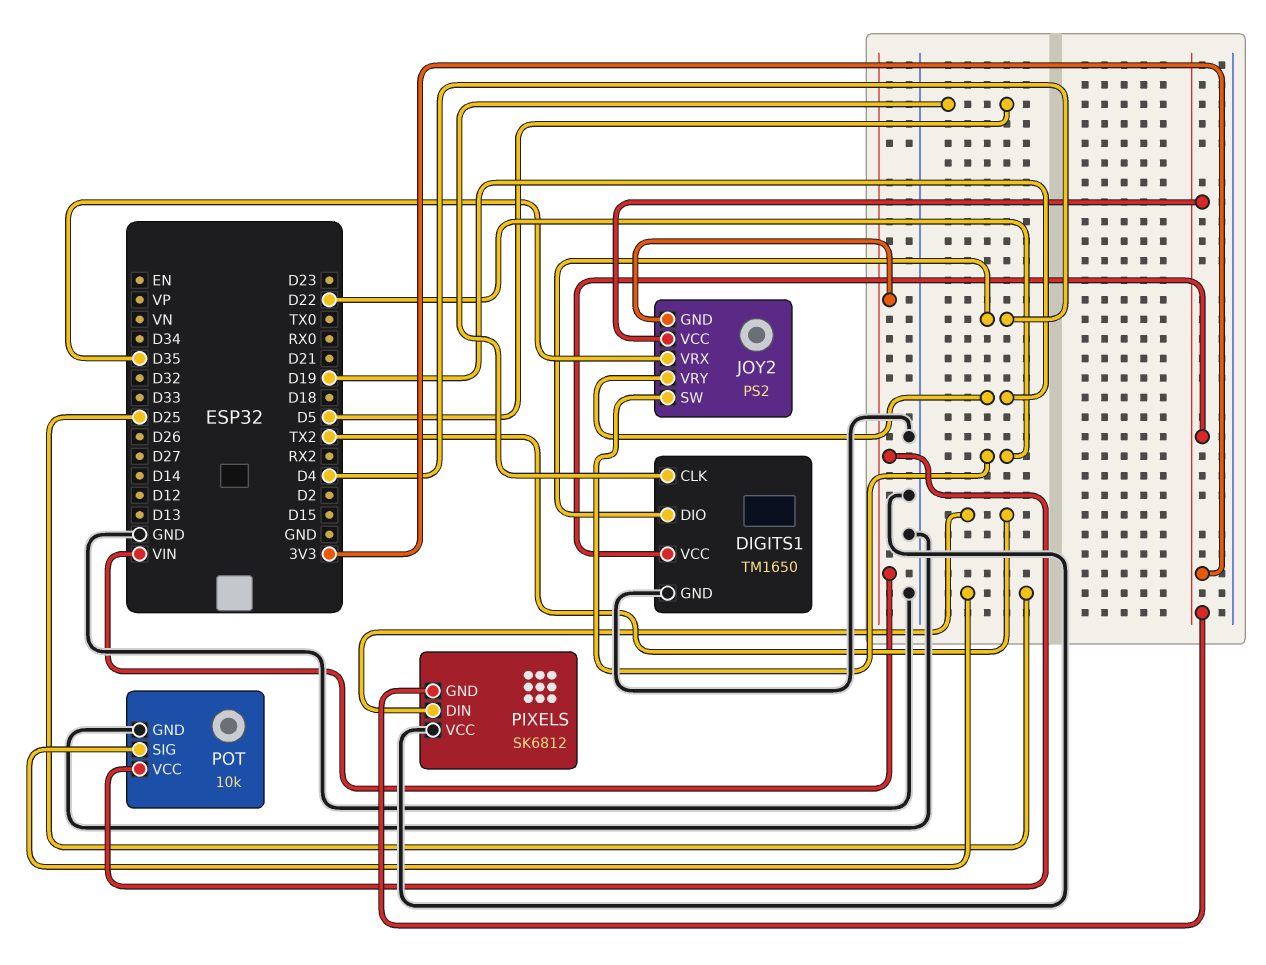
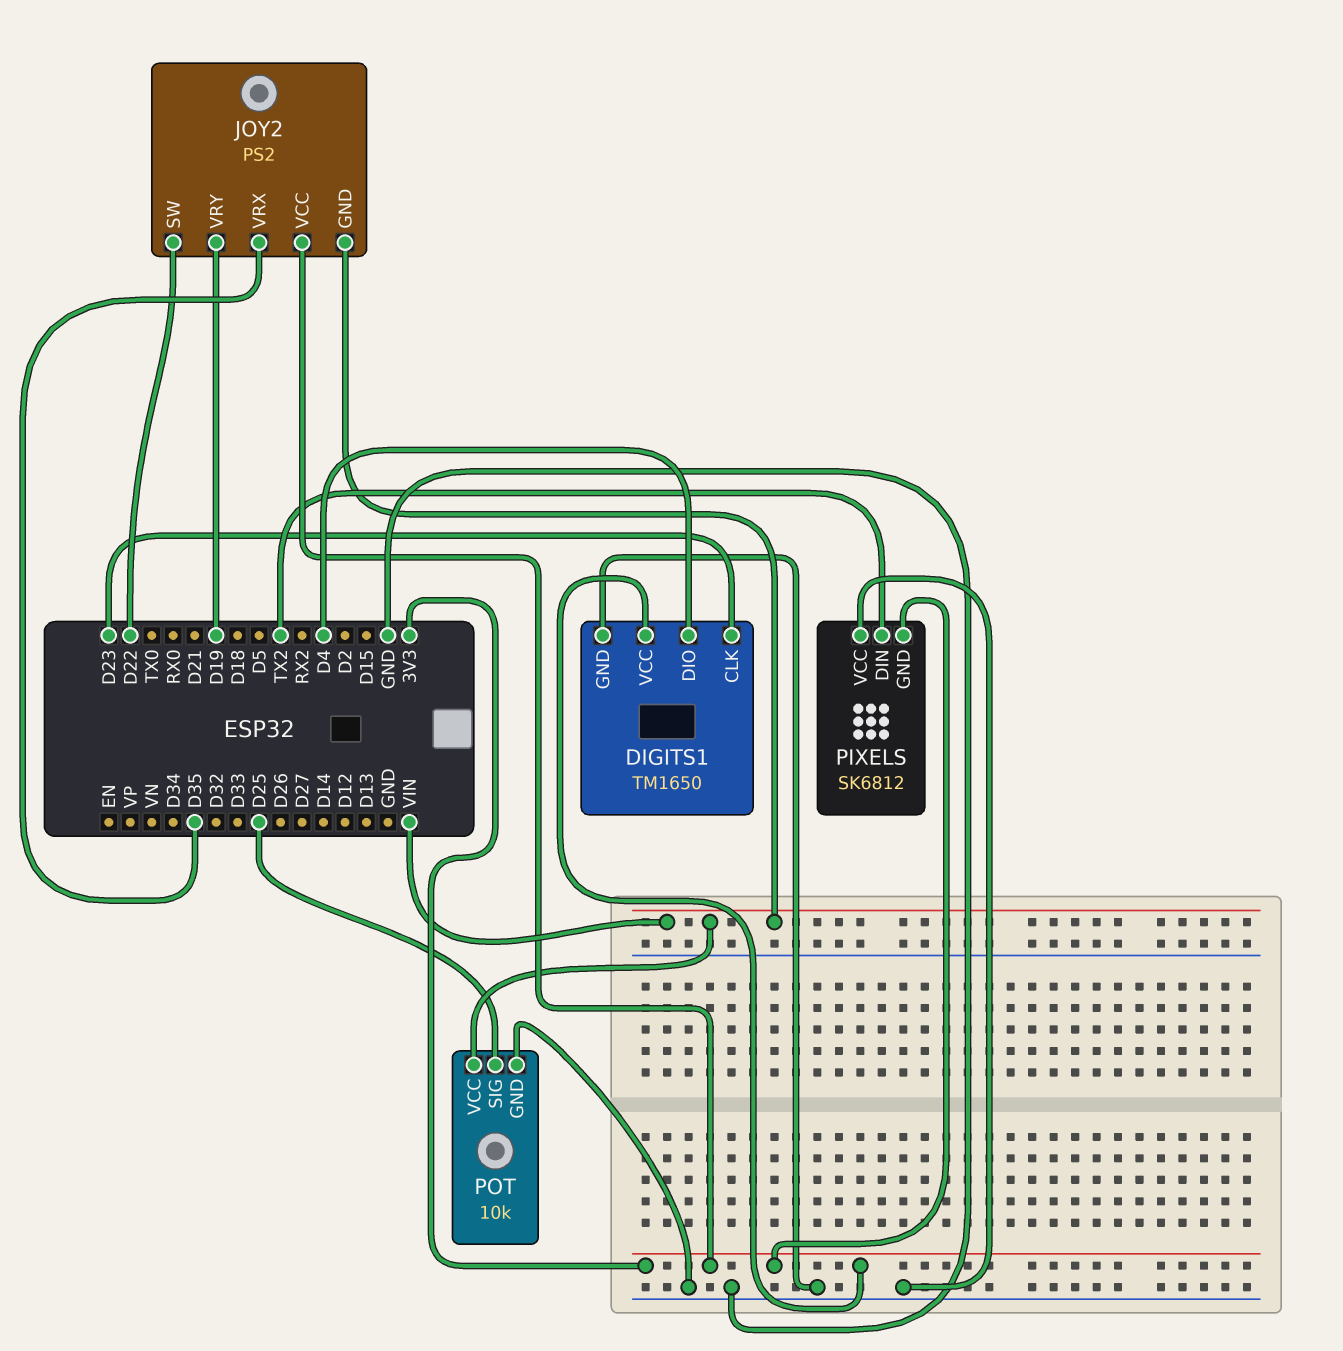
DIGITS1 pin CLK: D5 -> D23

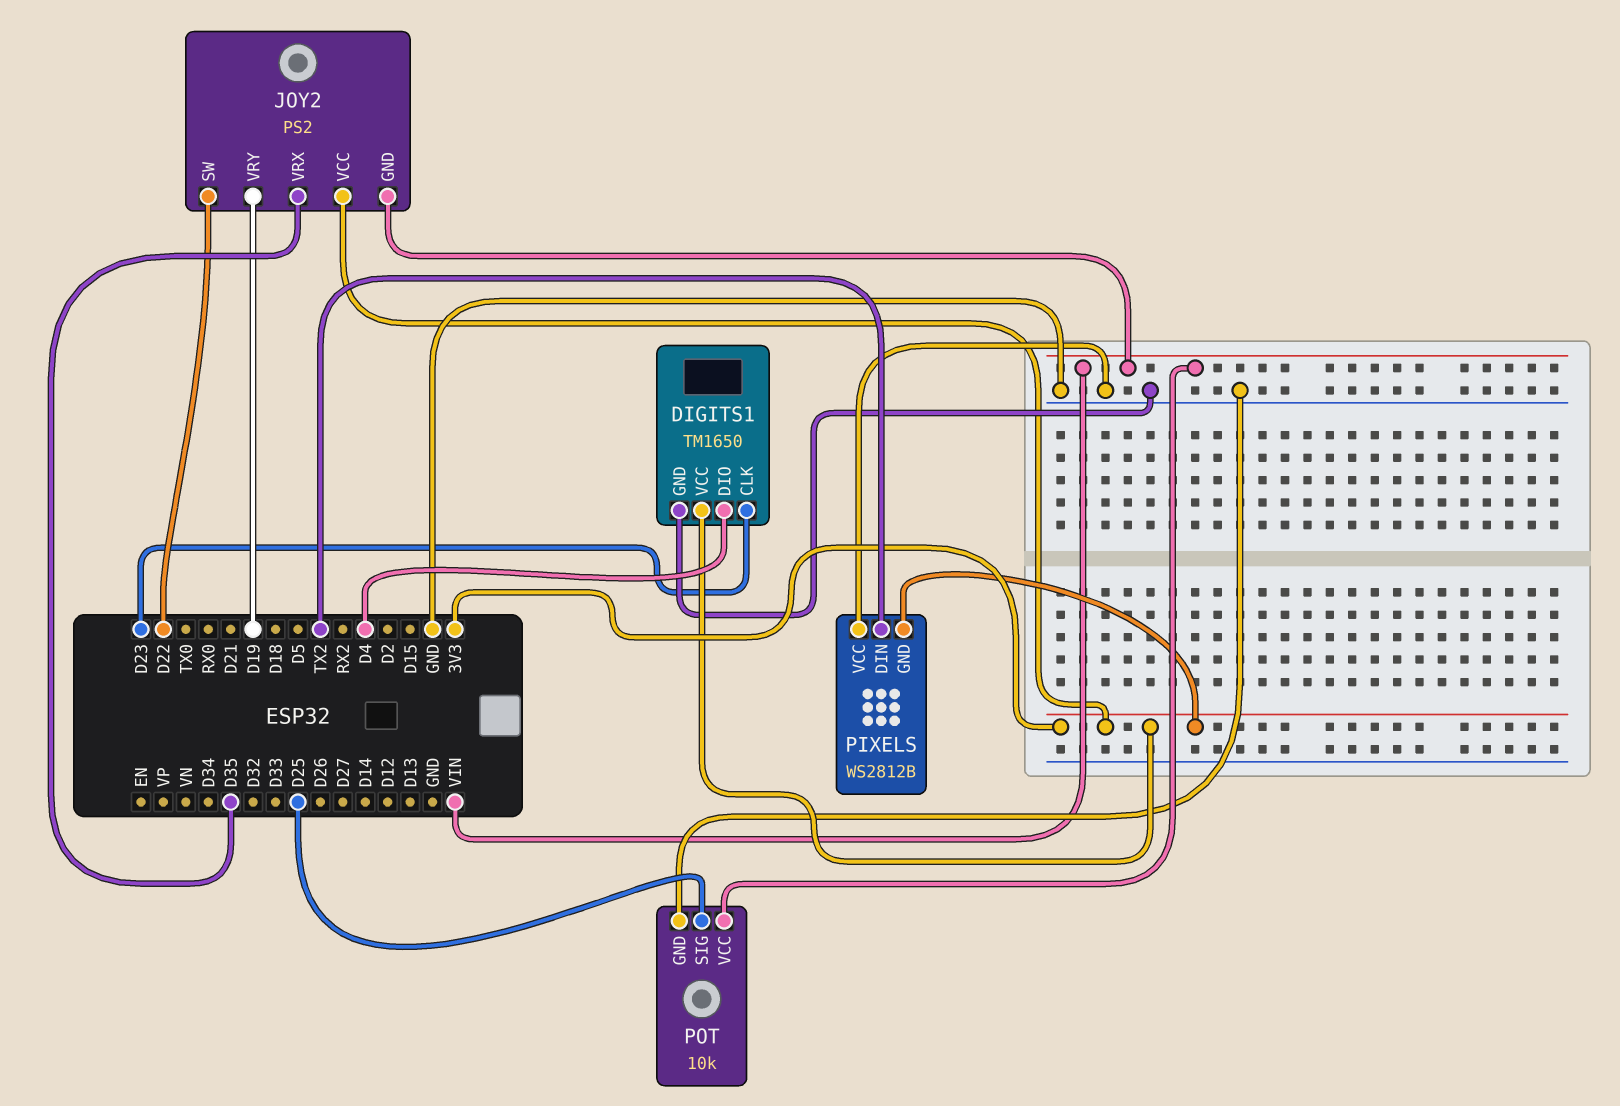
PIXELS: SK6812 -> WS2812B

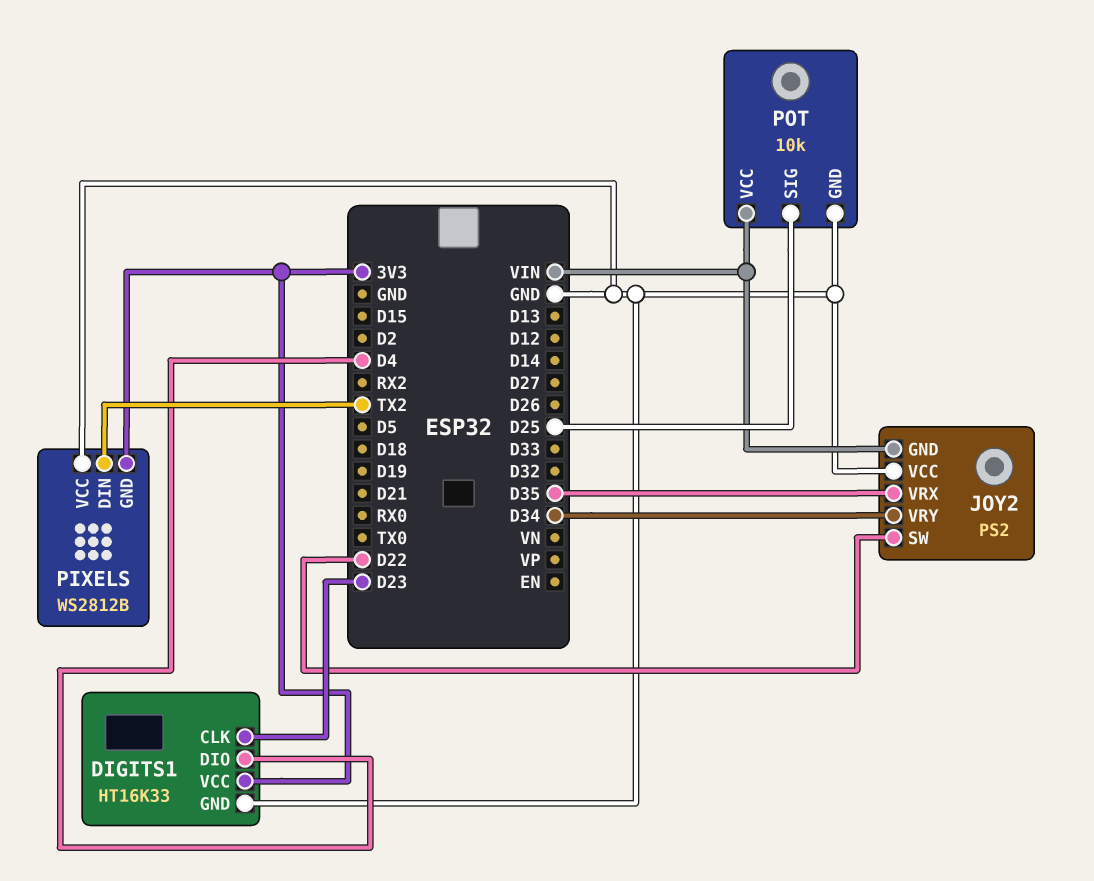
DIGITS1: TM1650 -> HT16K33
JOY2 pin VCC: 3V3 -> GND
JOY2 pin VRY: D19 -> D34

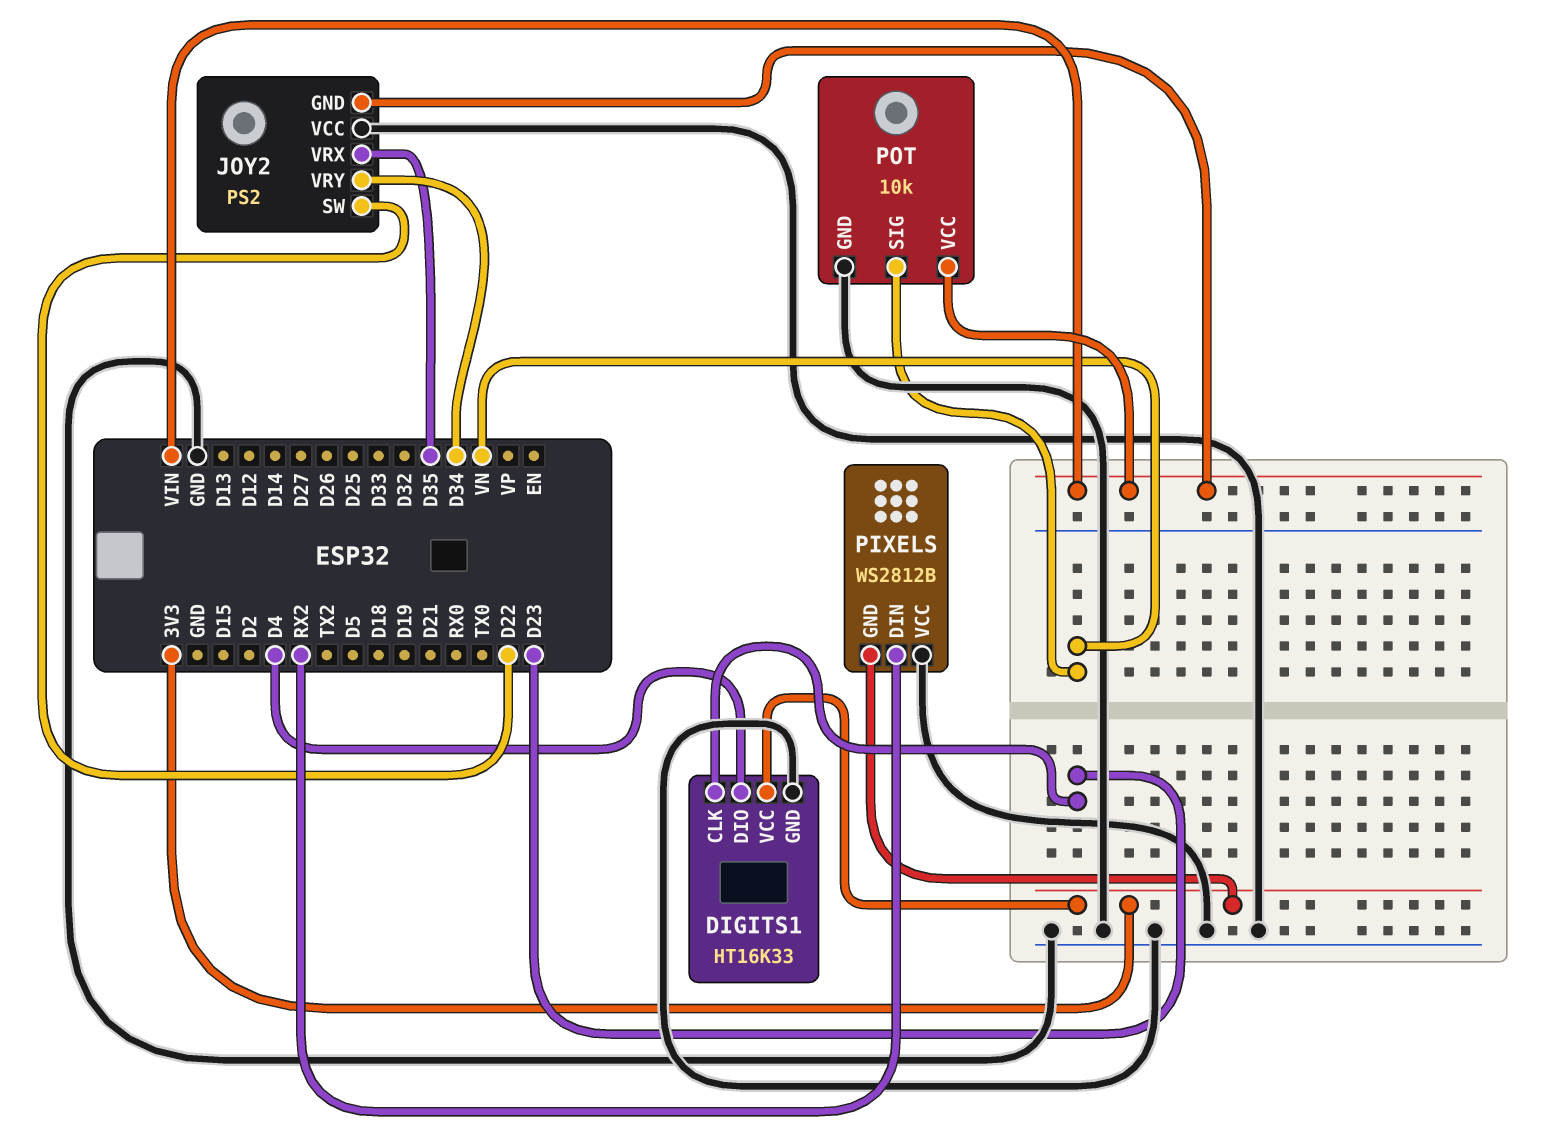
PIXELS pin DIN: TX2 -> RX2
POT pin SIG: D25 -> VN

